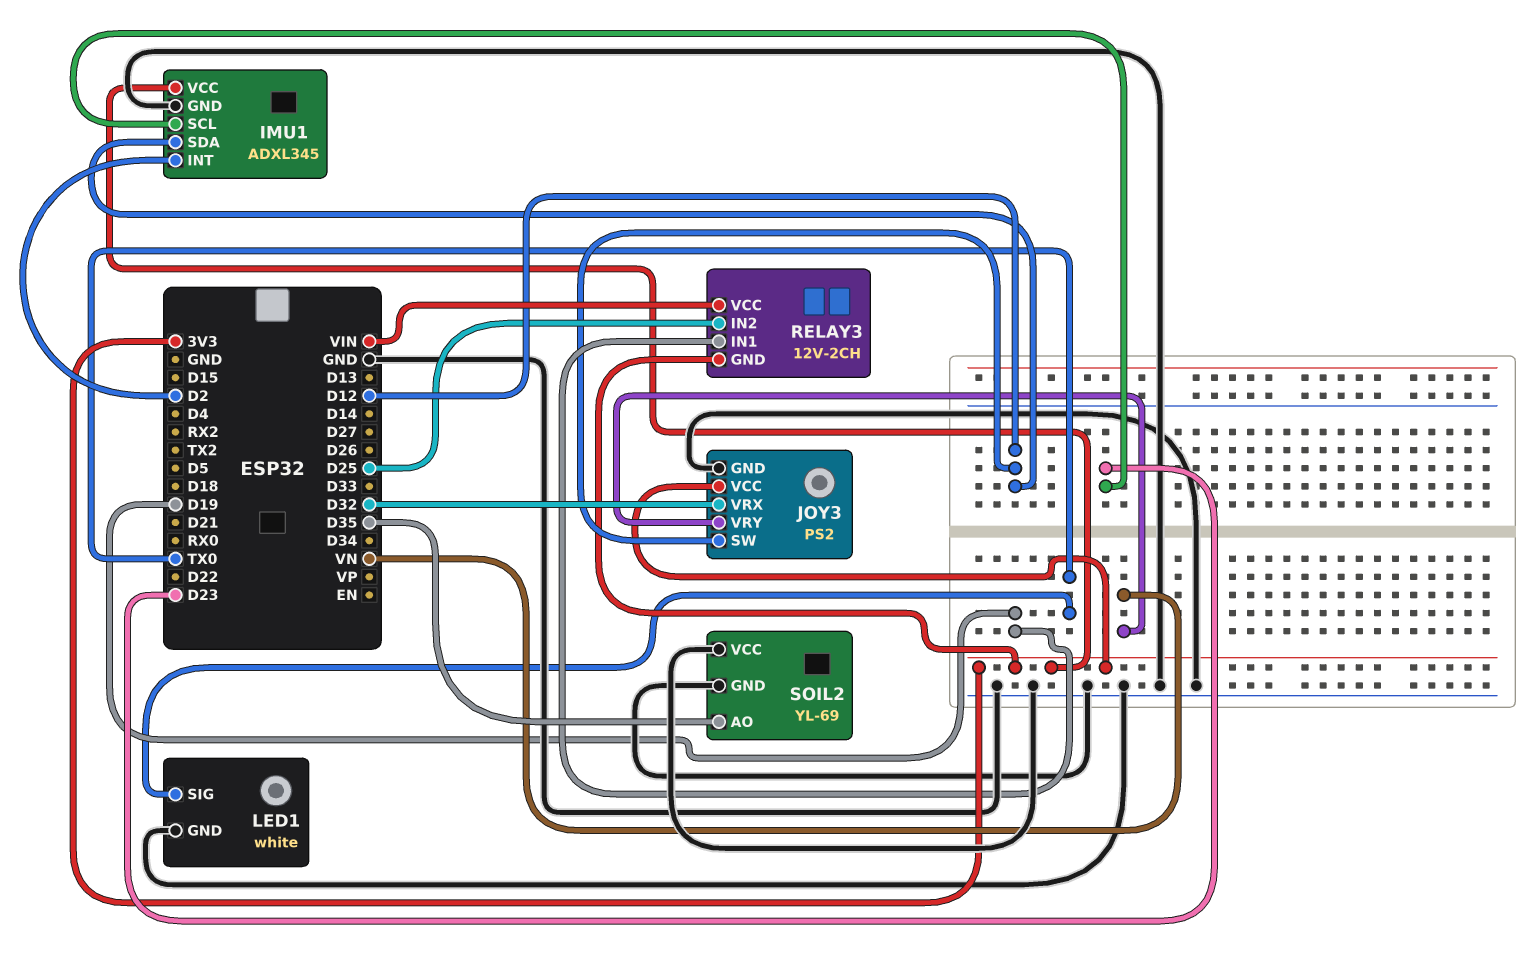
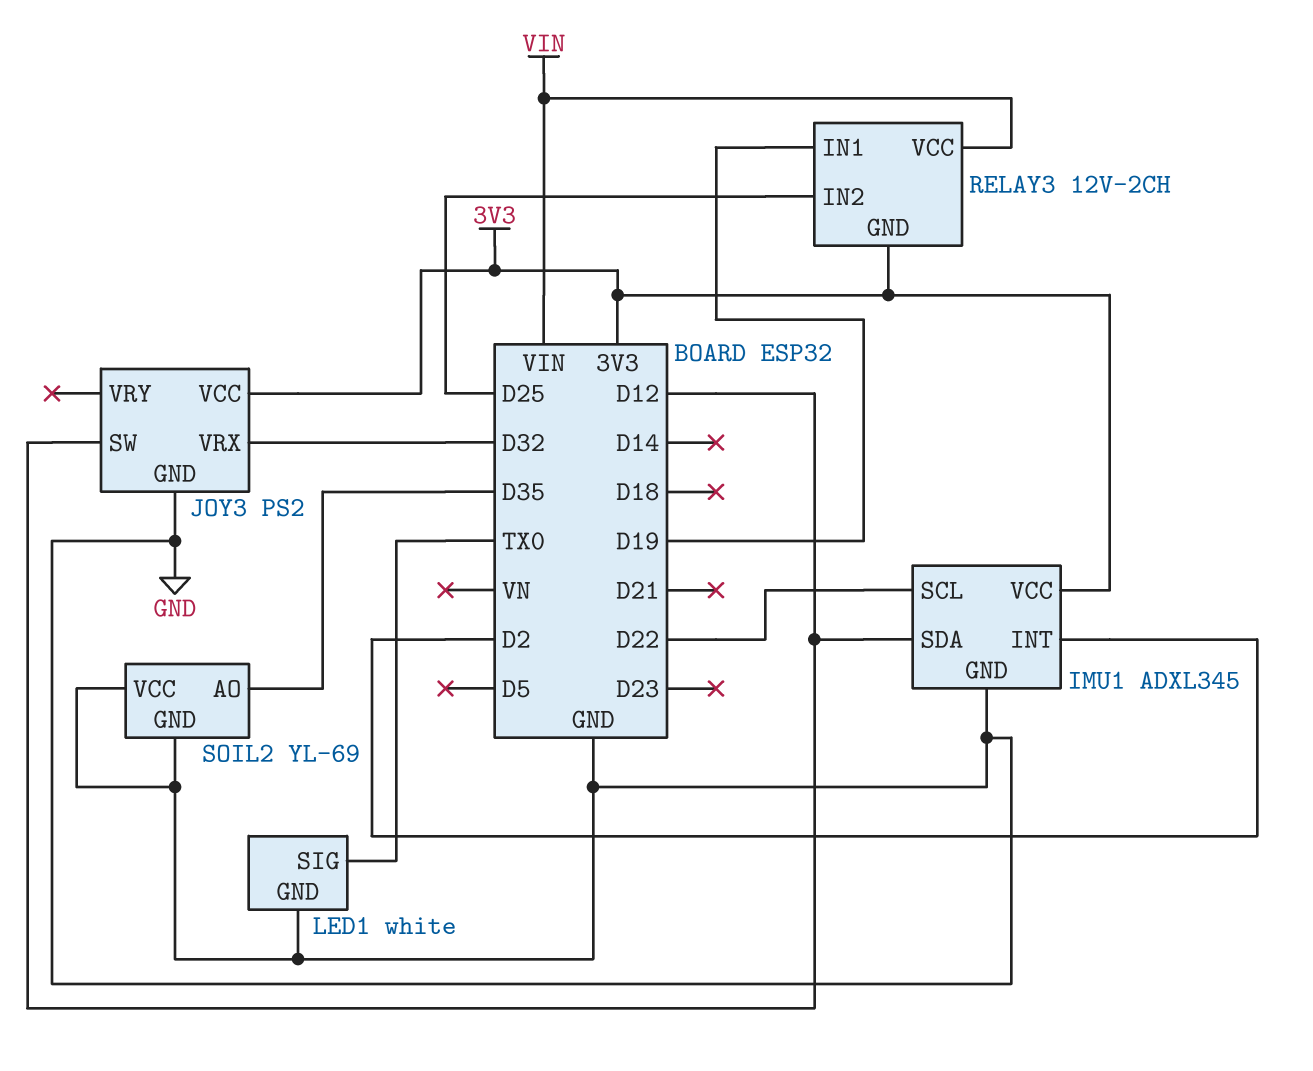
IMU1 pin SCL: D23 -> D22
JOY3 pin VRY: VN -> none

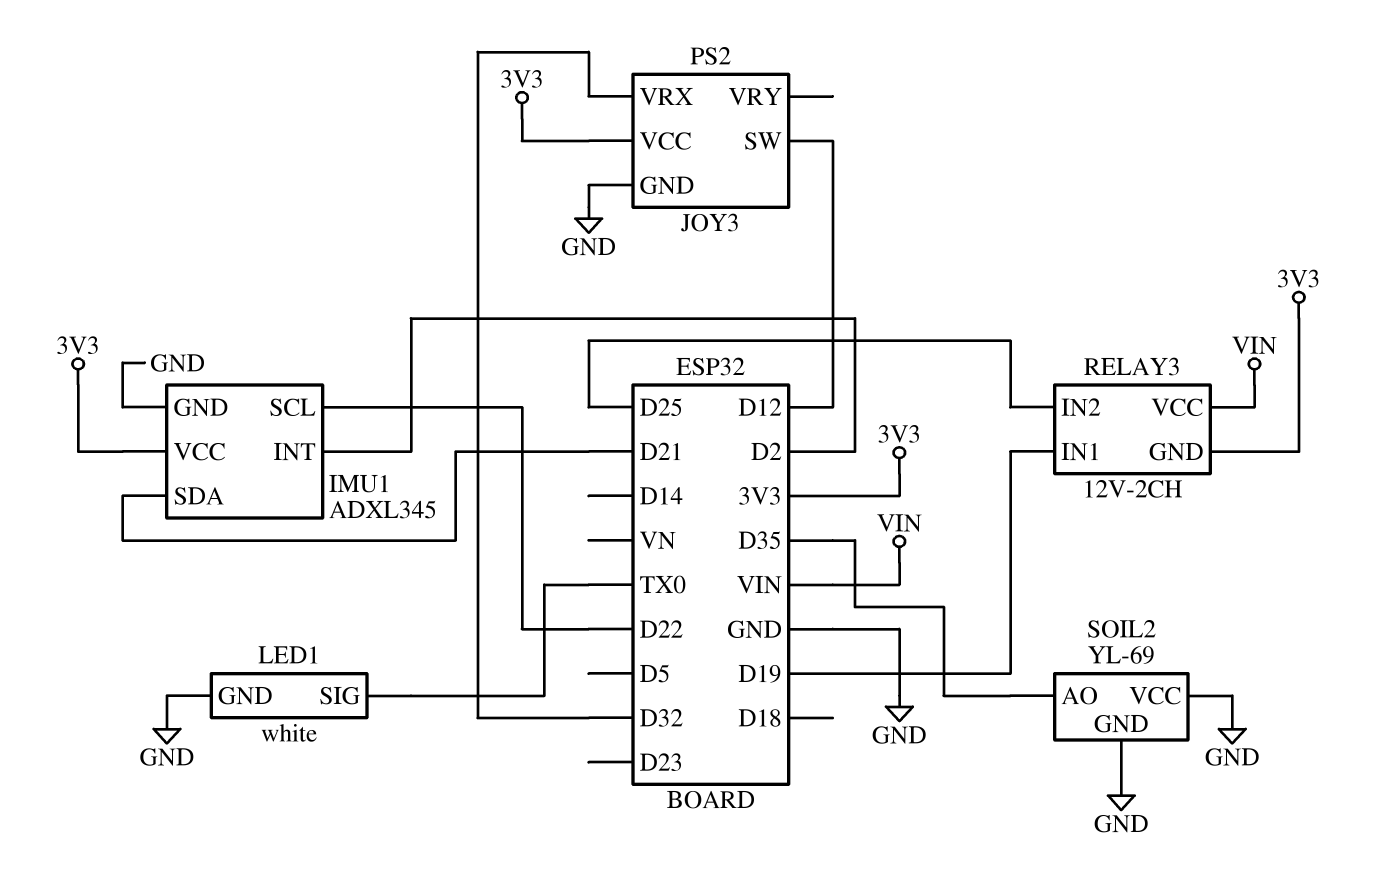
IMU1 pin SDA: D12 -> D21

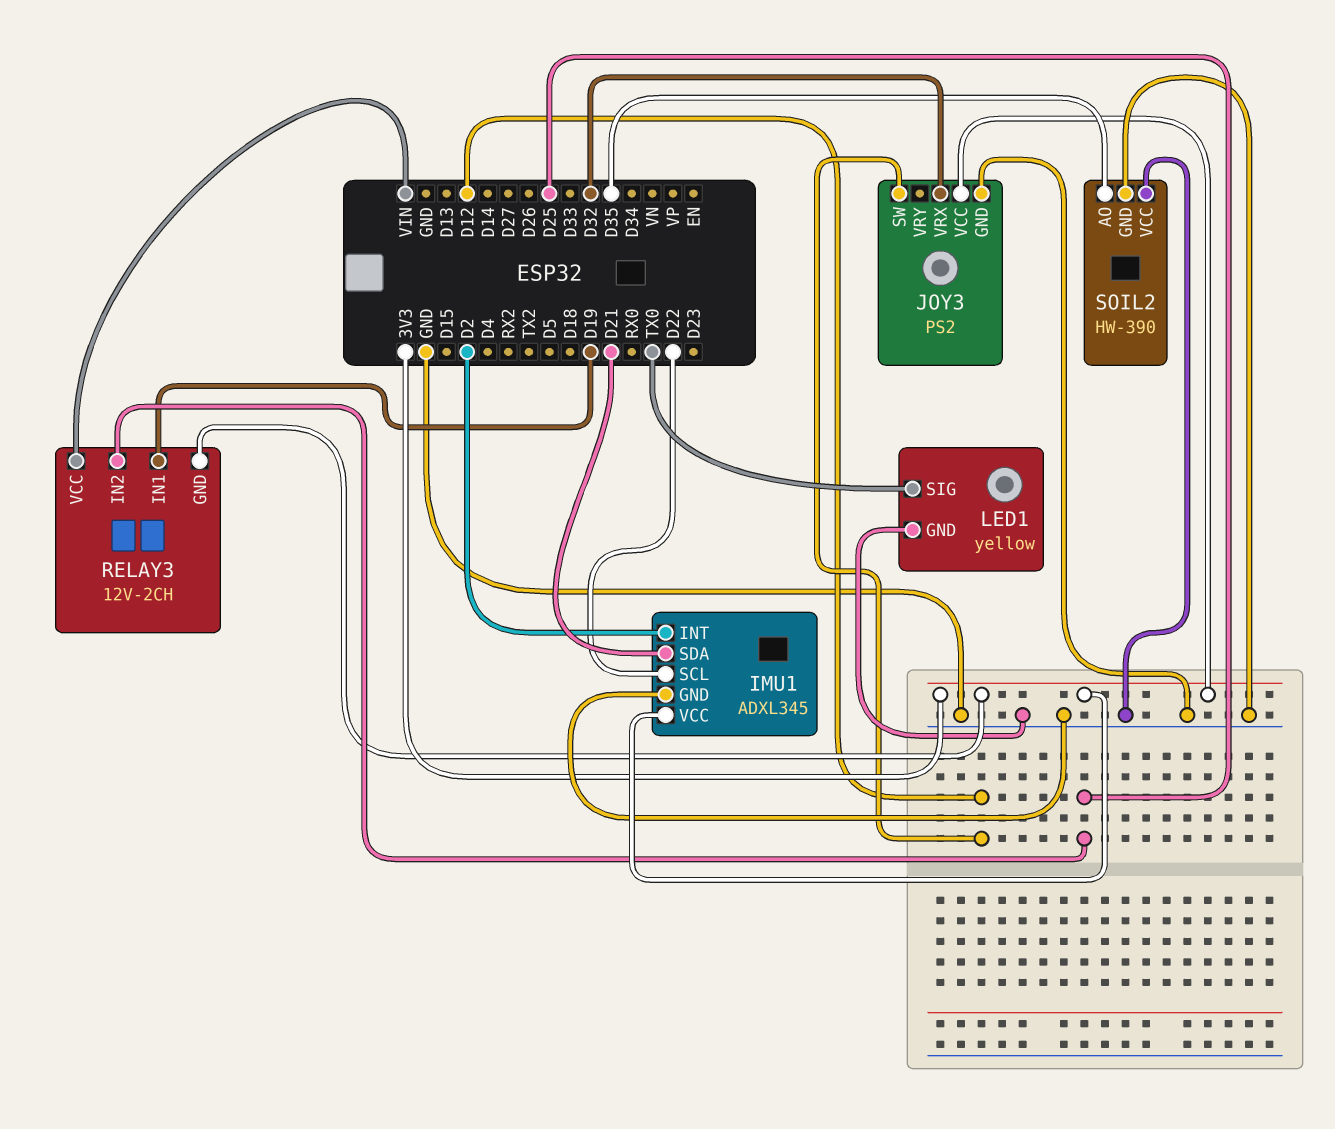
LED1: white -> yellow
SOIL2: YL-69 -> HW-390

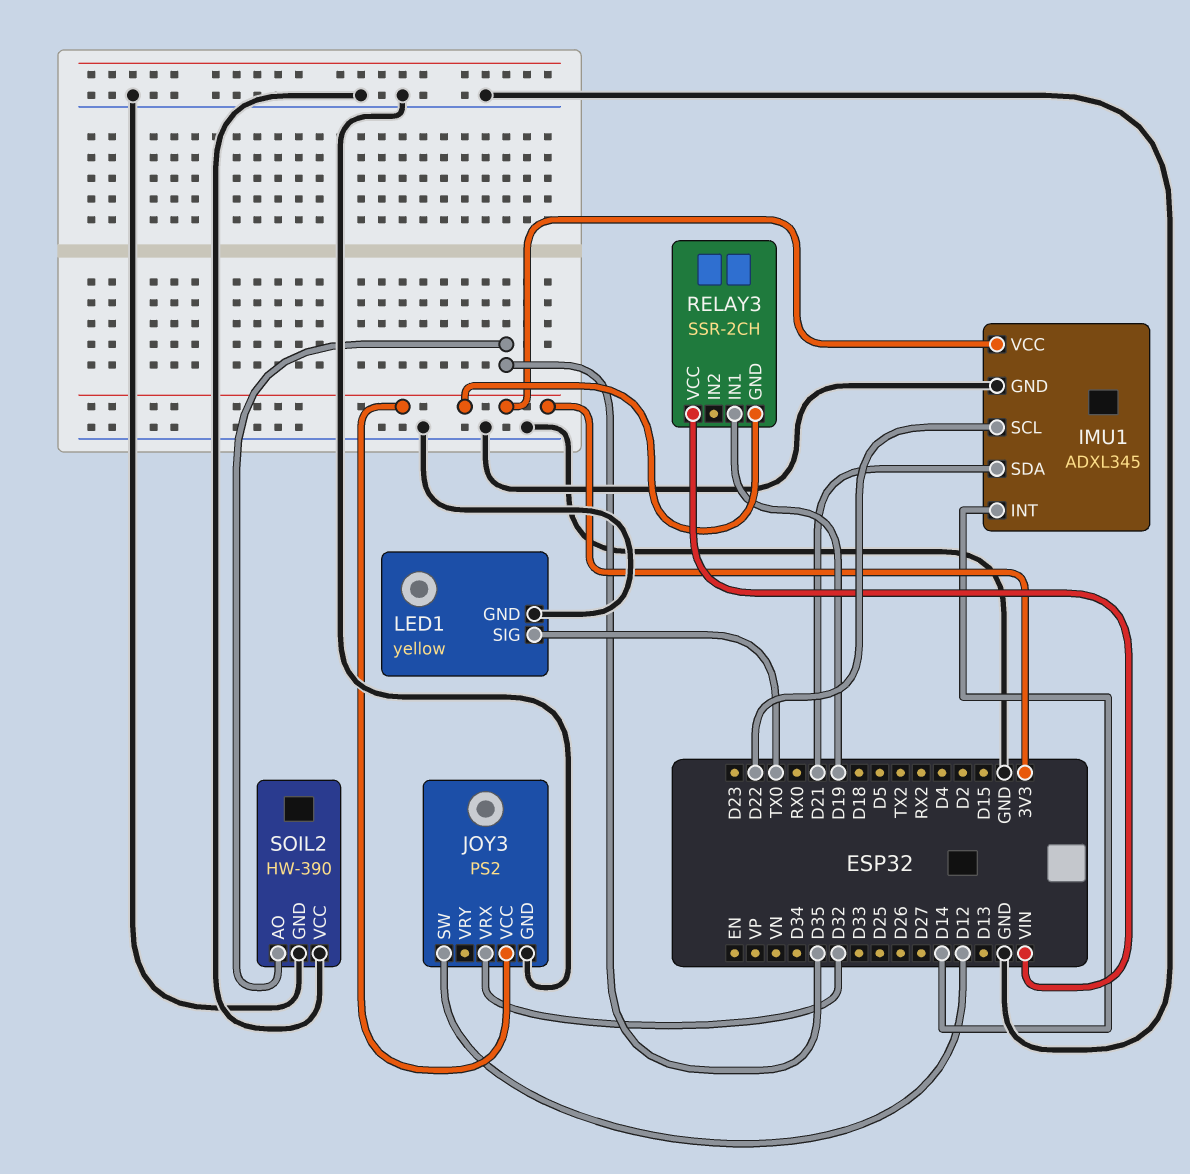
IMU1 pin INT: D2 -> D14
RELAY3: 12V-2CH -> SSR-2CH
RELAY3 pin IN2: D25 -> none

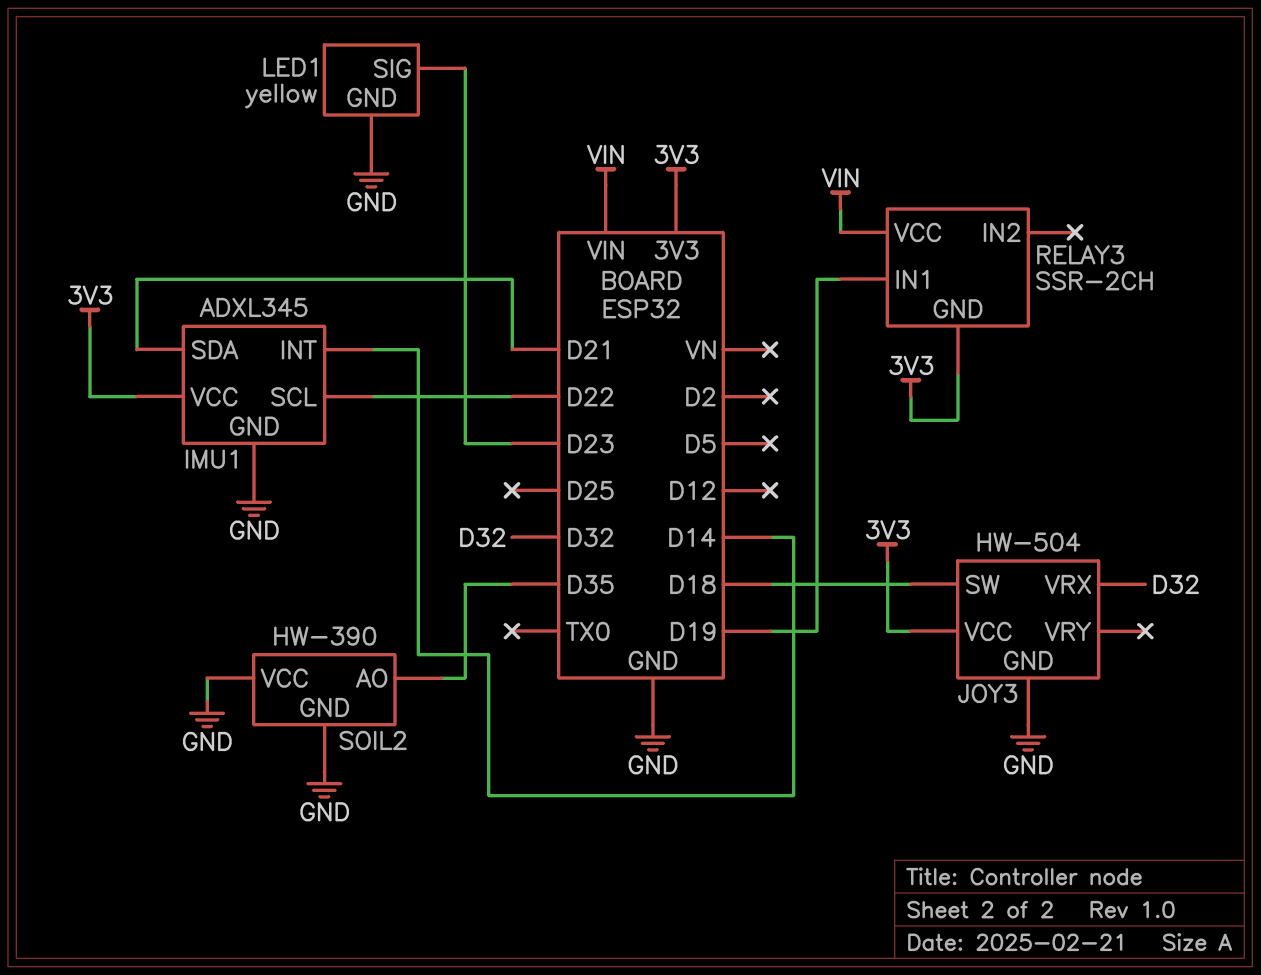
JOY3: PS2 -> HW-504
JOY3 pin SW: D12 -> D18
LED1 pin SIG: TX0 -> D23

